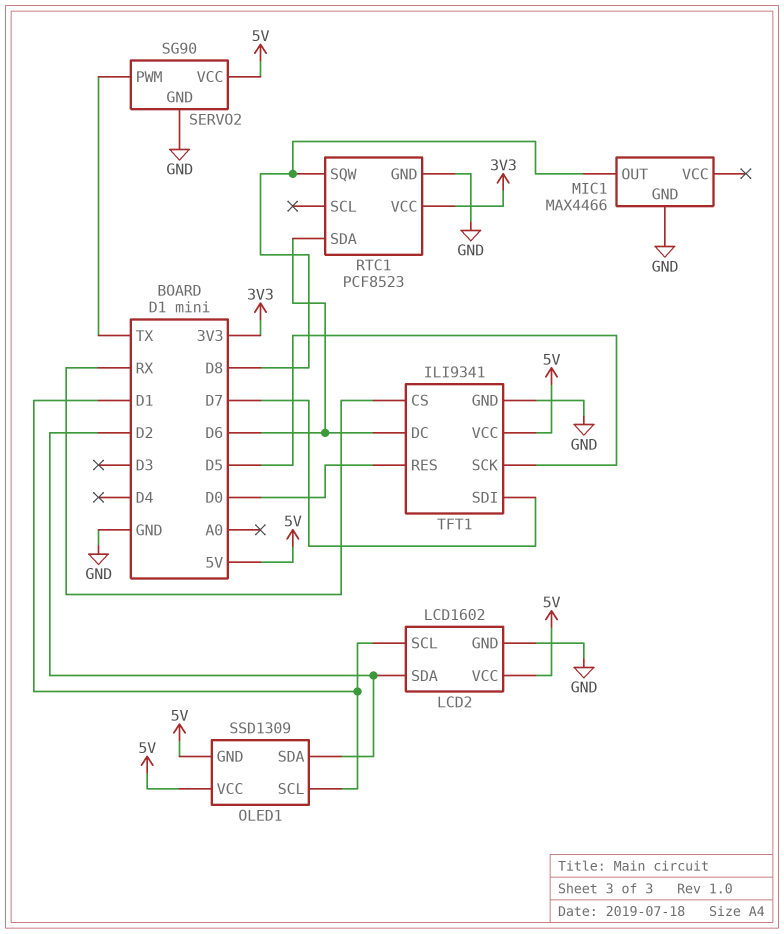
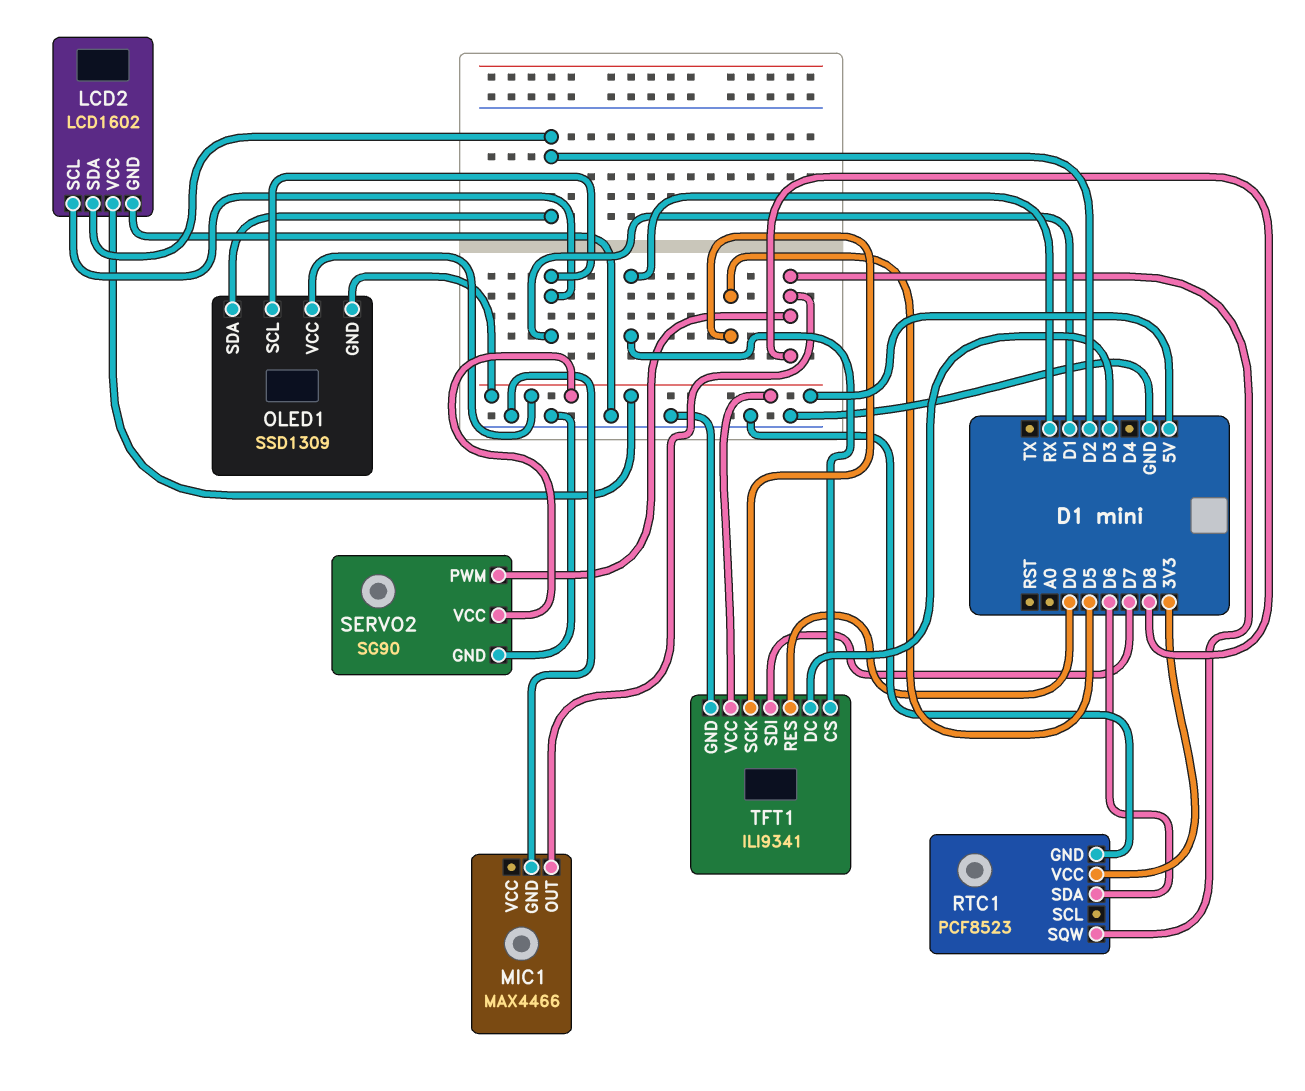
SERVO2 pin PWM: TX -> D8
TFT1 pin DC: D6 -> D3

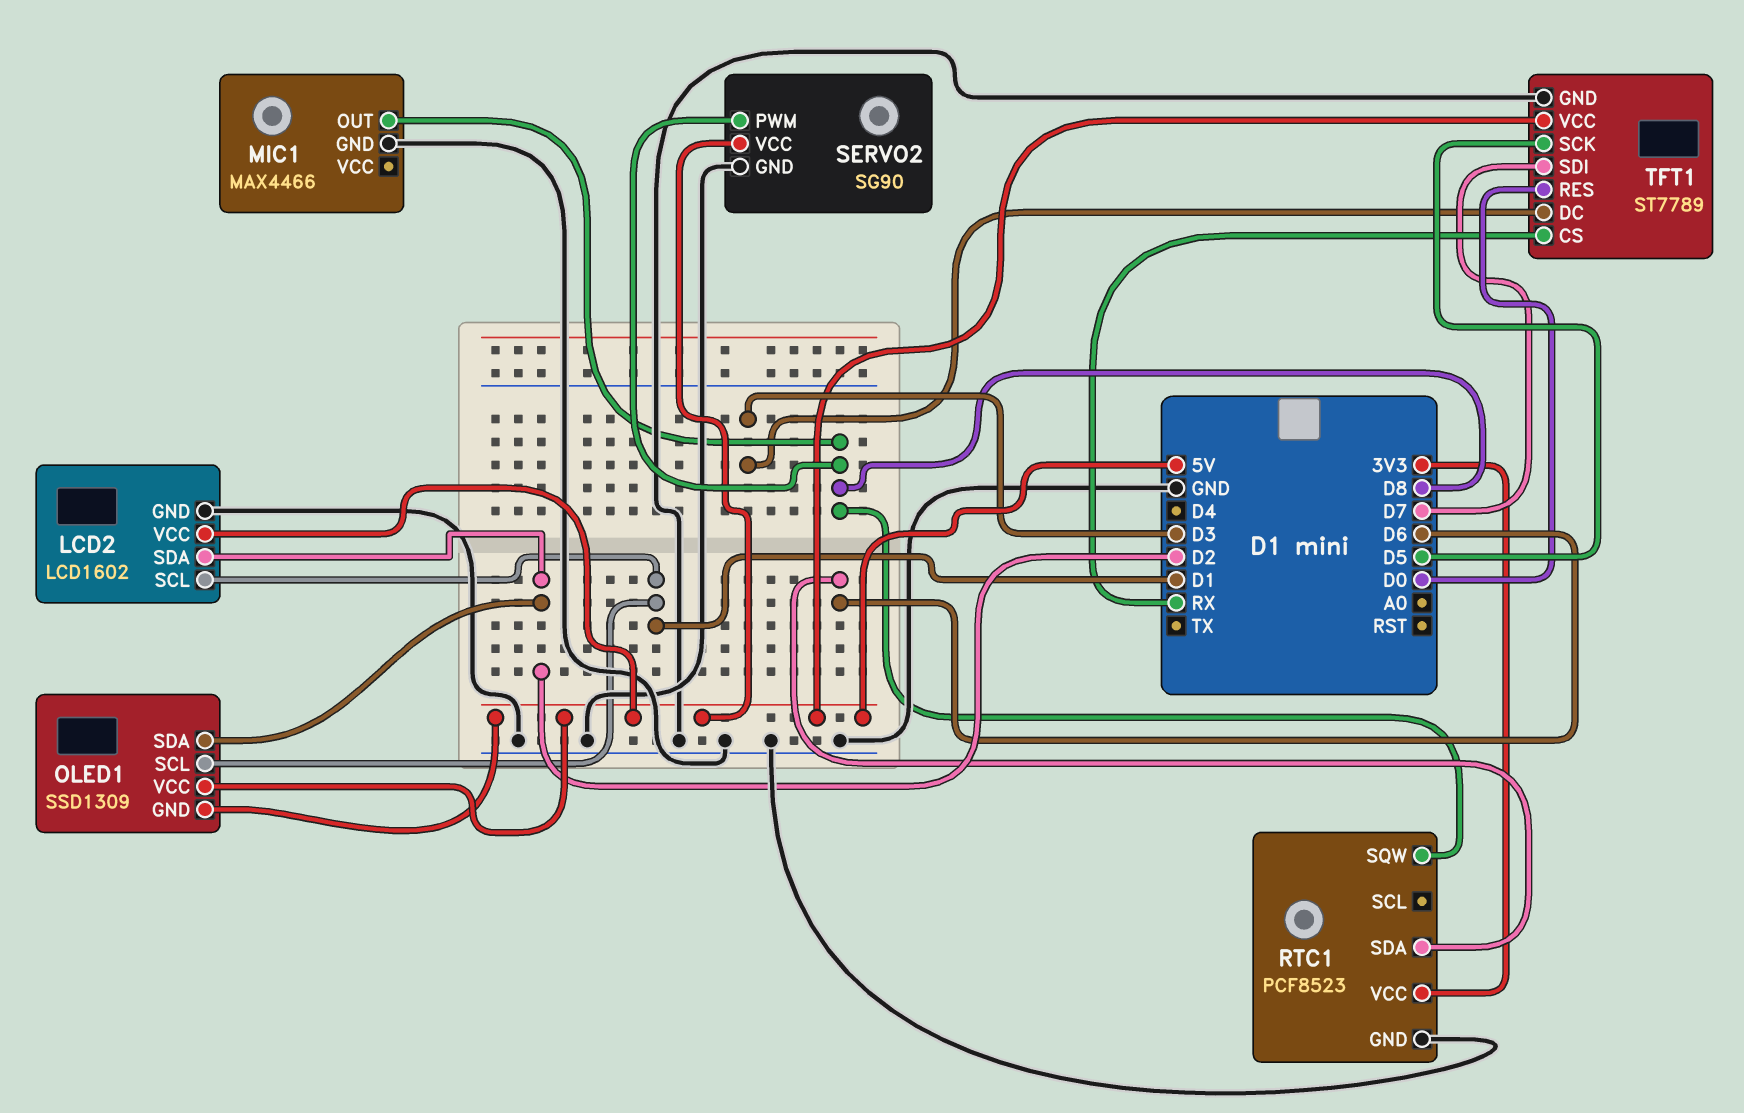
TFT1: ILI9341 -> ST7789

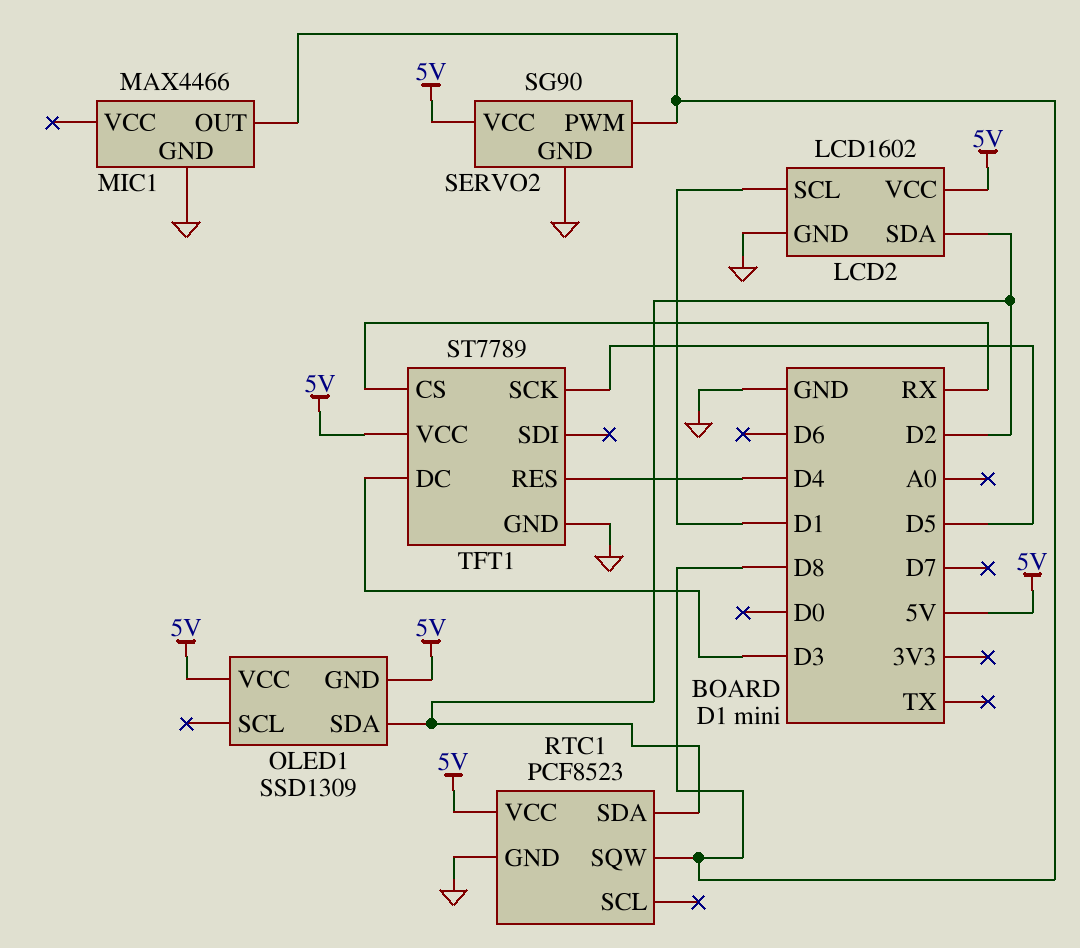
OLED1 pin SCL: D1 -> none
RTC1 pin SDA: D6 -> D2
RTC1 pin VCC: 3V3 -> 5V
TFT1 pin RES: D0 -> D4
TFT1 pin SDI: D7 -> none

